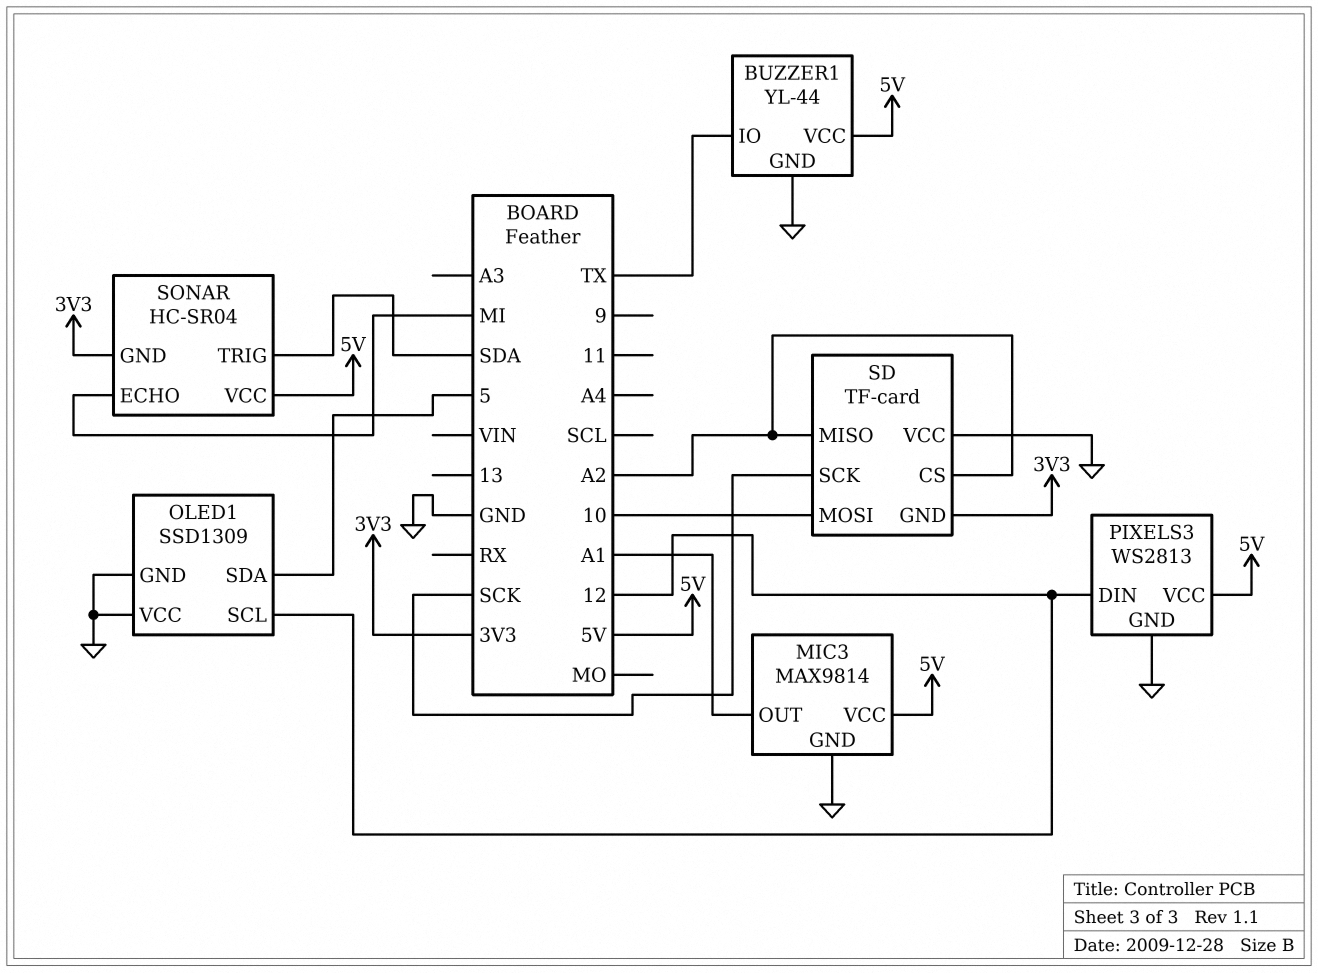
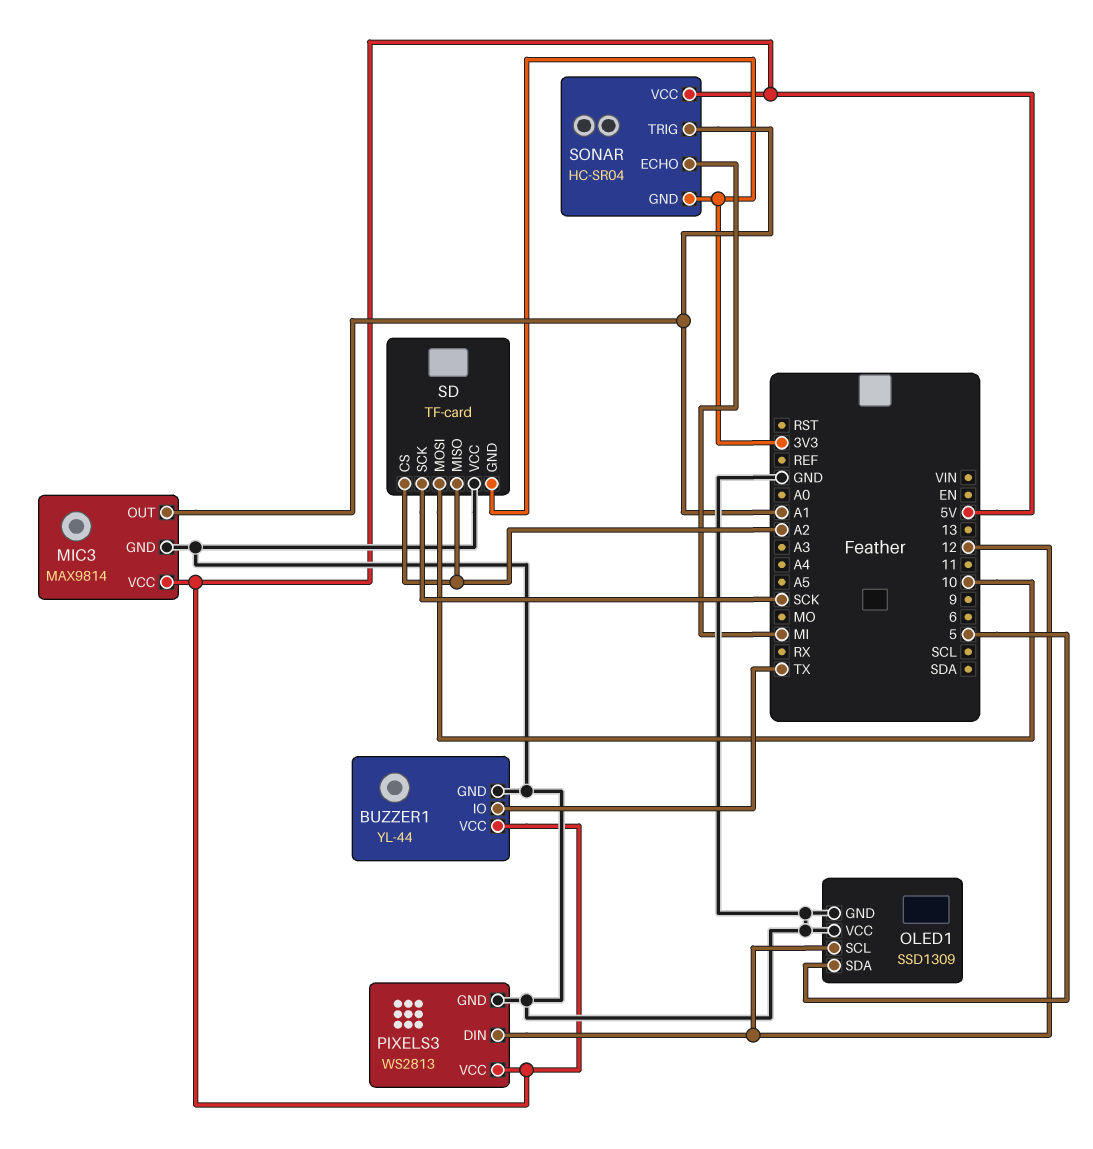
SONAR pin TRIG: SDA -> A1

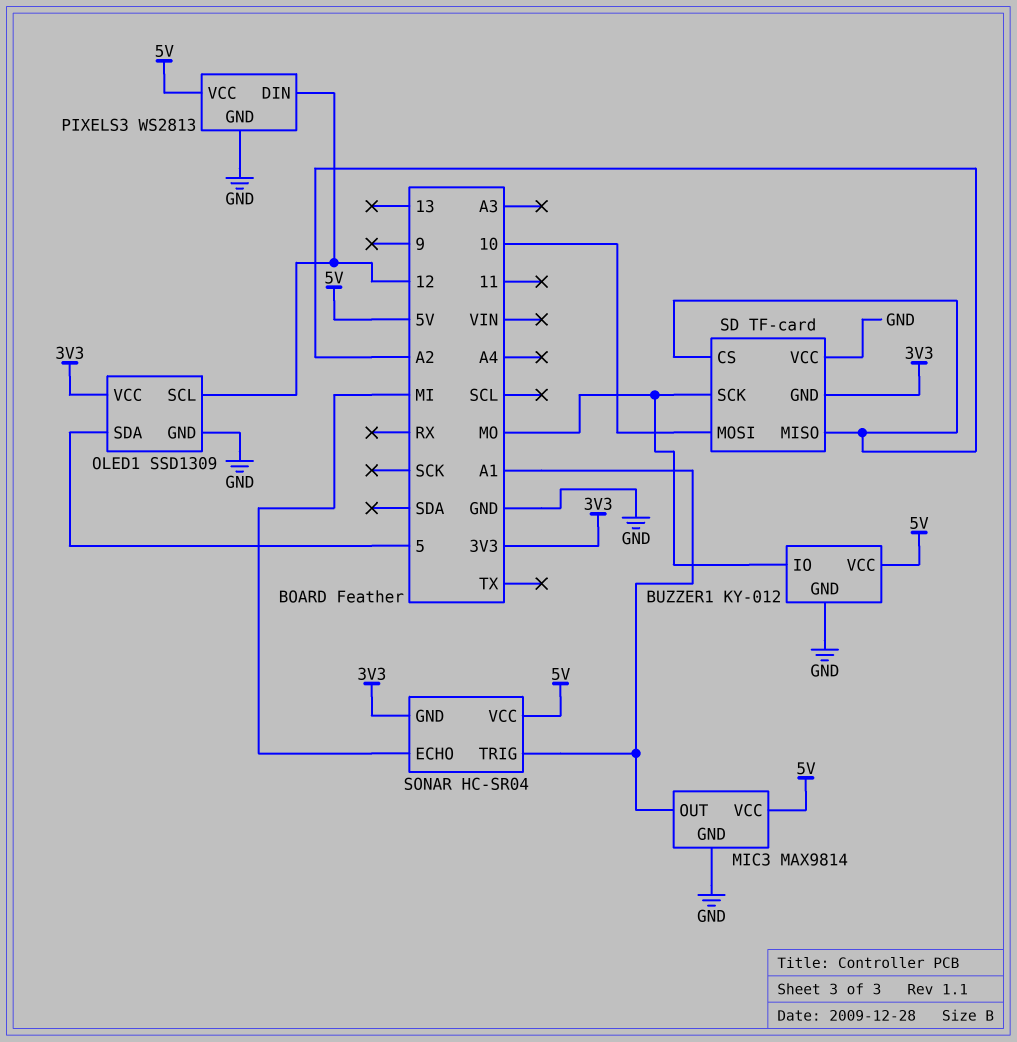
BUZZER1: YL-44 -> KY-012
BUZZER1 pin IO: TX -> MO
OLED1 pin VCC: GND -> 3V3
SD pin SCK: SCK -> MO

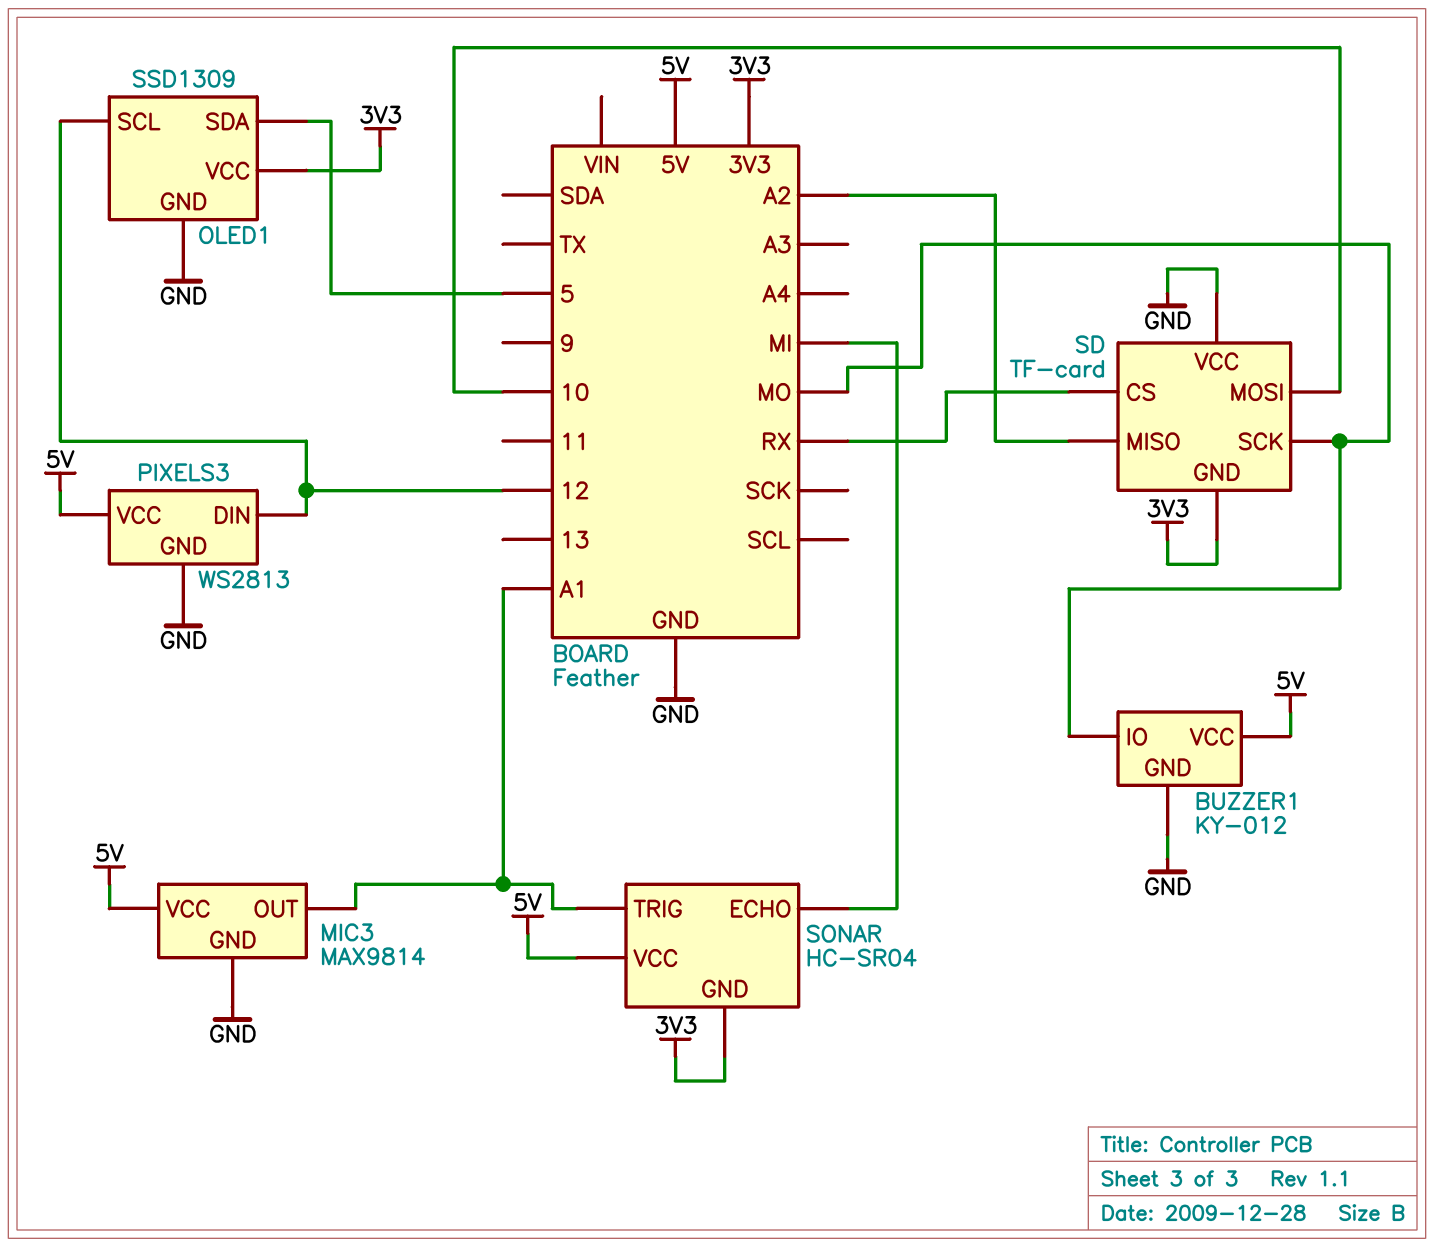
SD pin CS: A2 -> RX

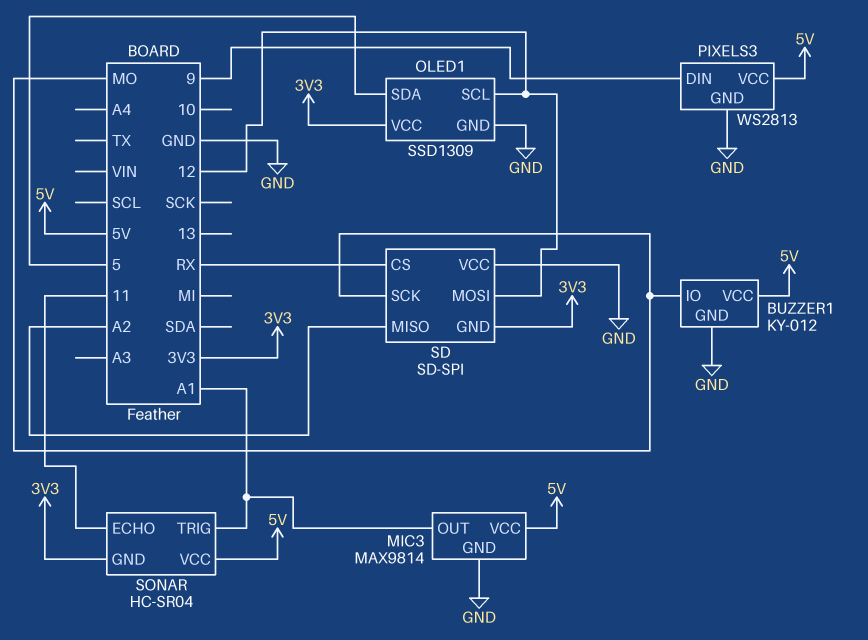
PIXELS3 pin DIN: 12 -> 9
SD: TF-card -> SD-SPI
SD pin MOSI: 10 -> 12
SONAR pin ECHO: MI -> 11

